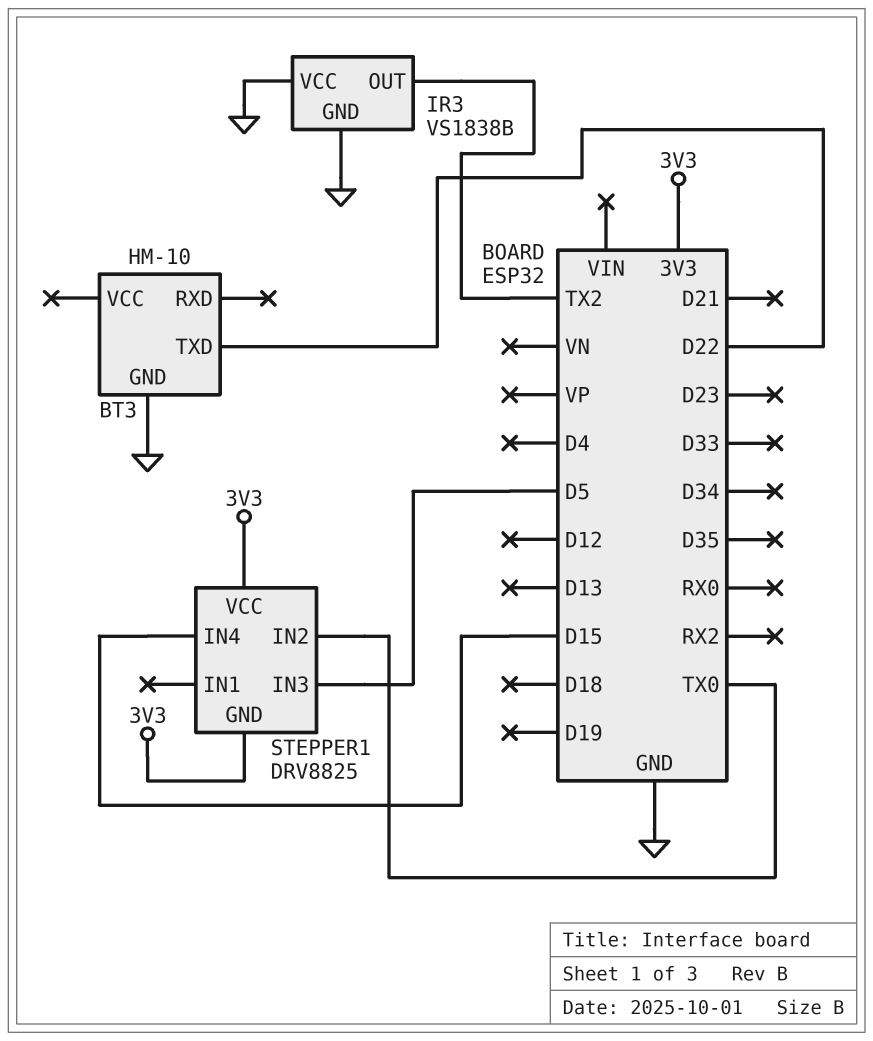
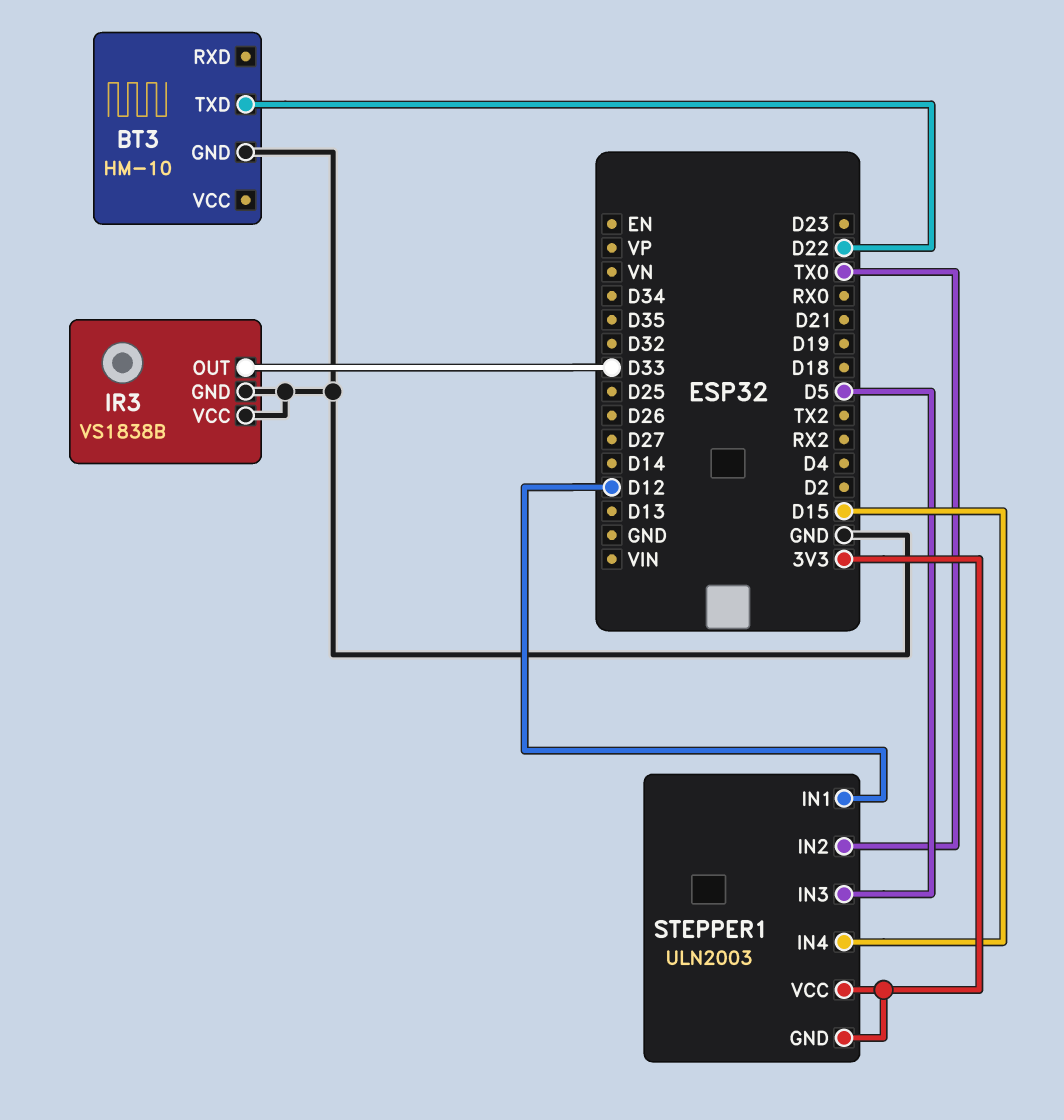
IR3 pin OUT: TX2 -> D33
STEPPER1: DRV8825 -> ULN2003
STEPPER1 pin IN1: none -> D12

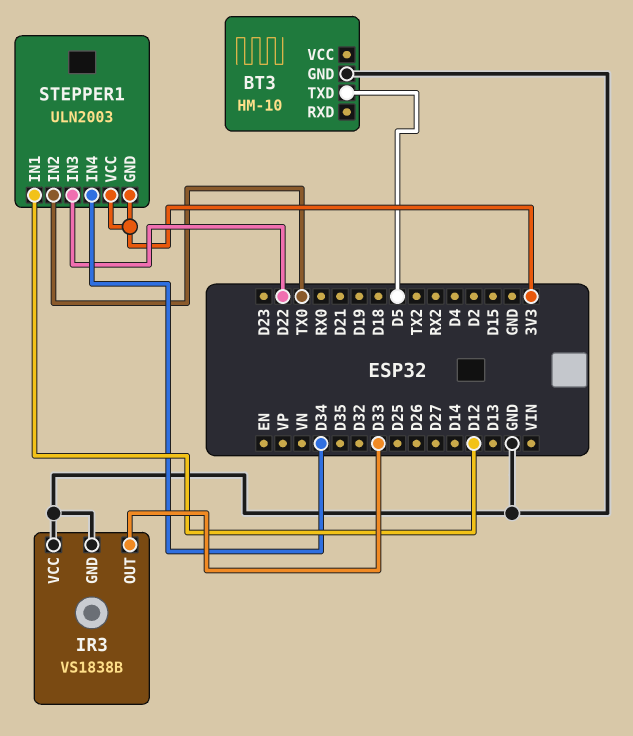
BT3 pin TXD: D22 -> D5
STEPPER1 pin IN3: D5 -> D22
STEPPER1 pin IN4: D15 -> D34

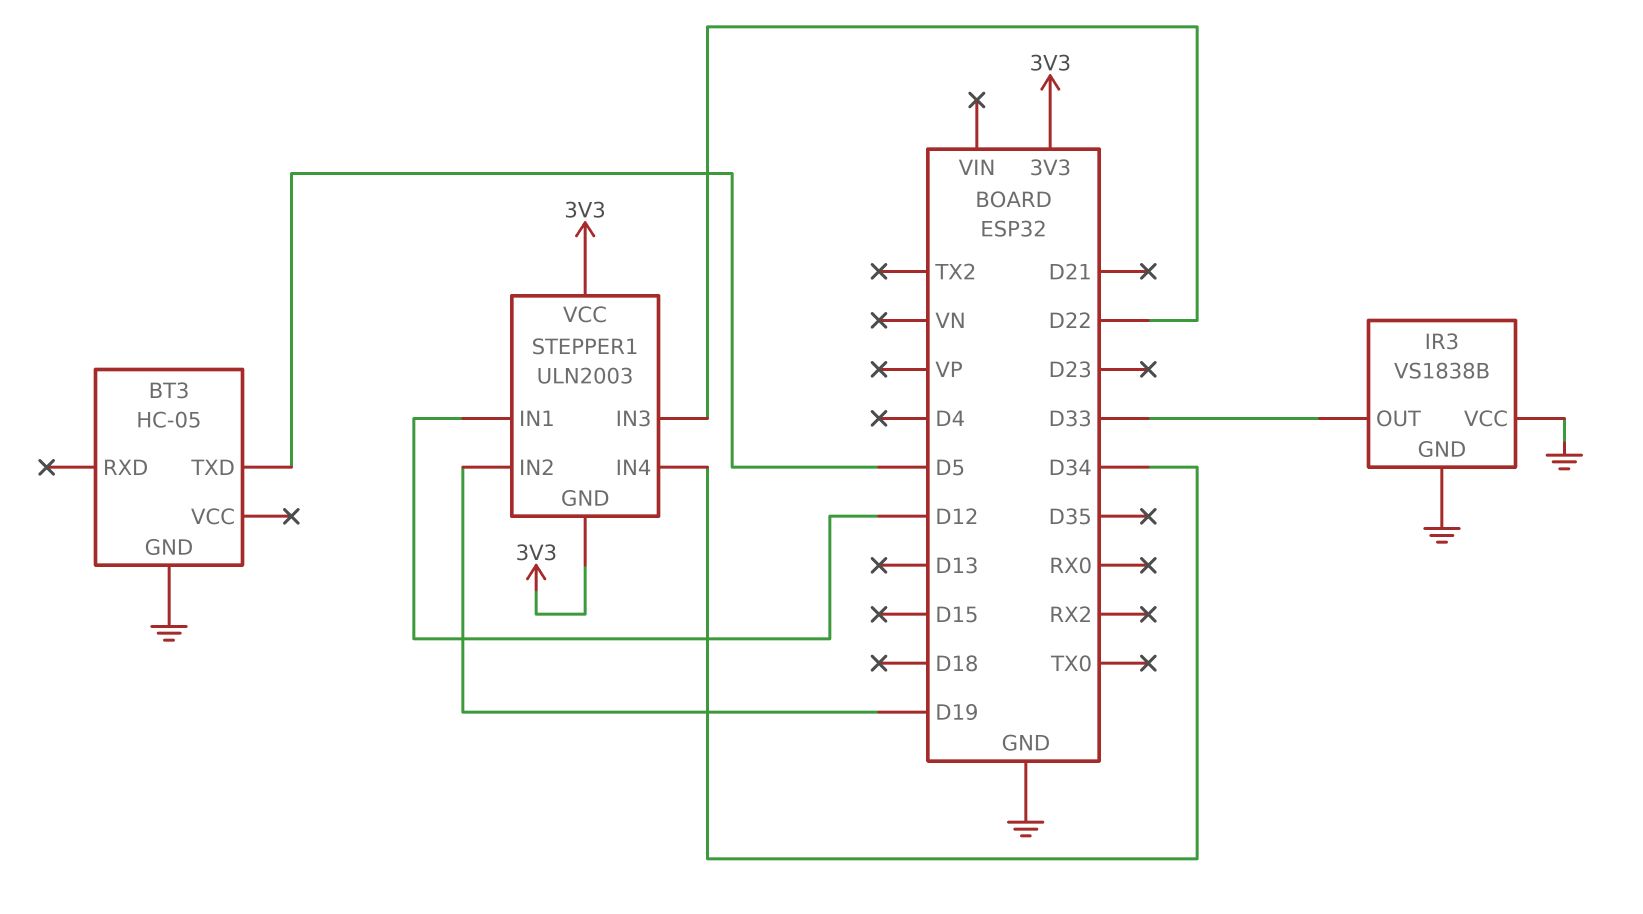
BT3: HM-10 -> HC-05
STEPPER1 pin IN2: TX0 -> D19

